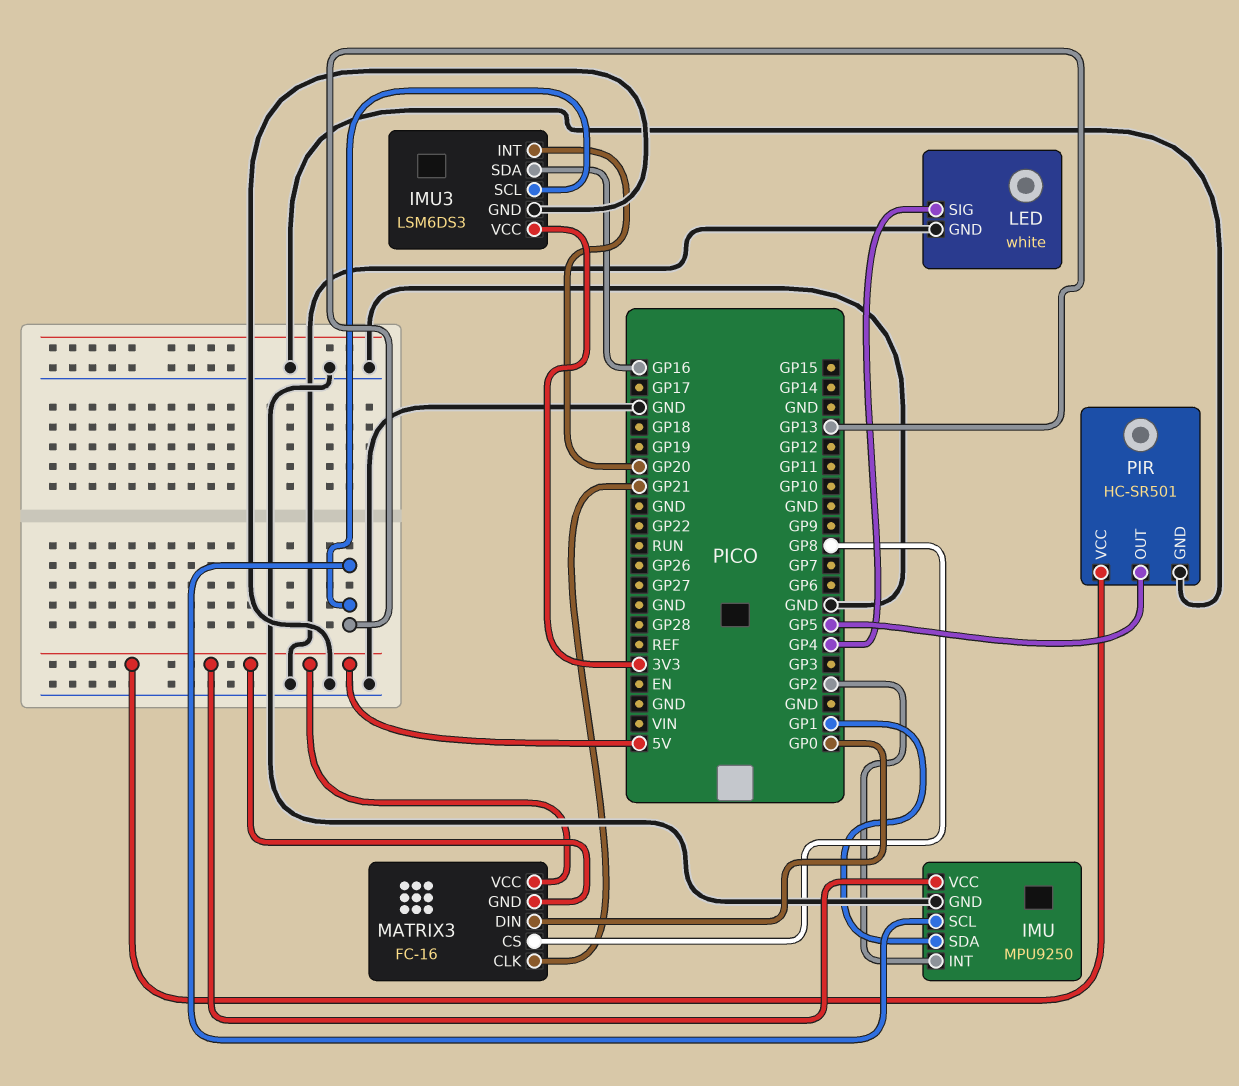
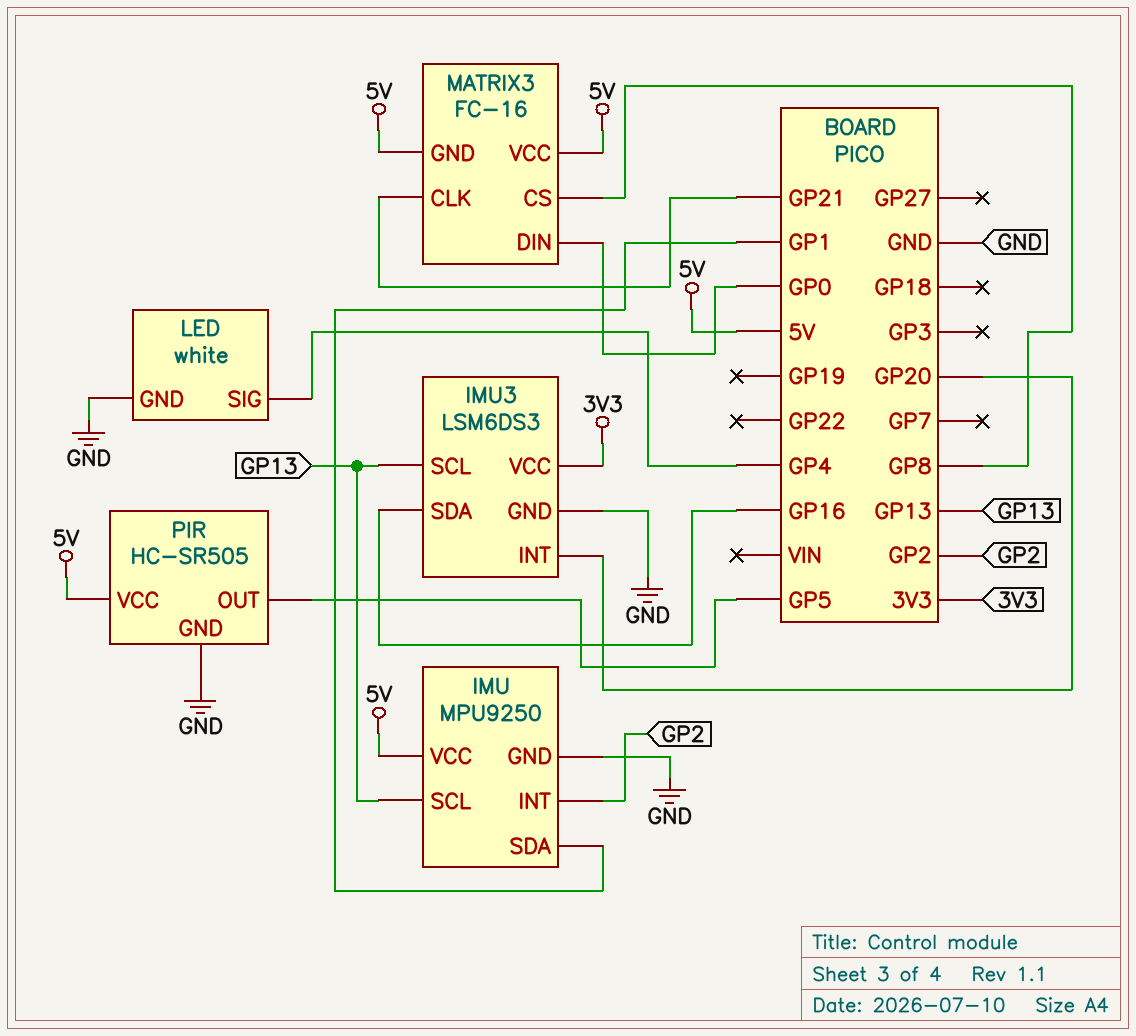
PIR: HC-SR501 -> HC-SR505

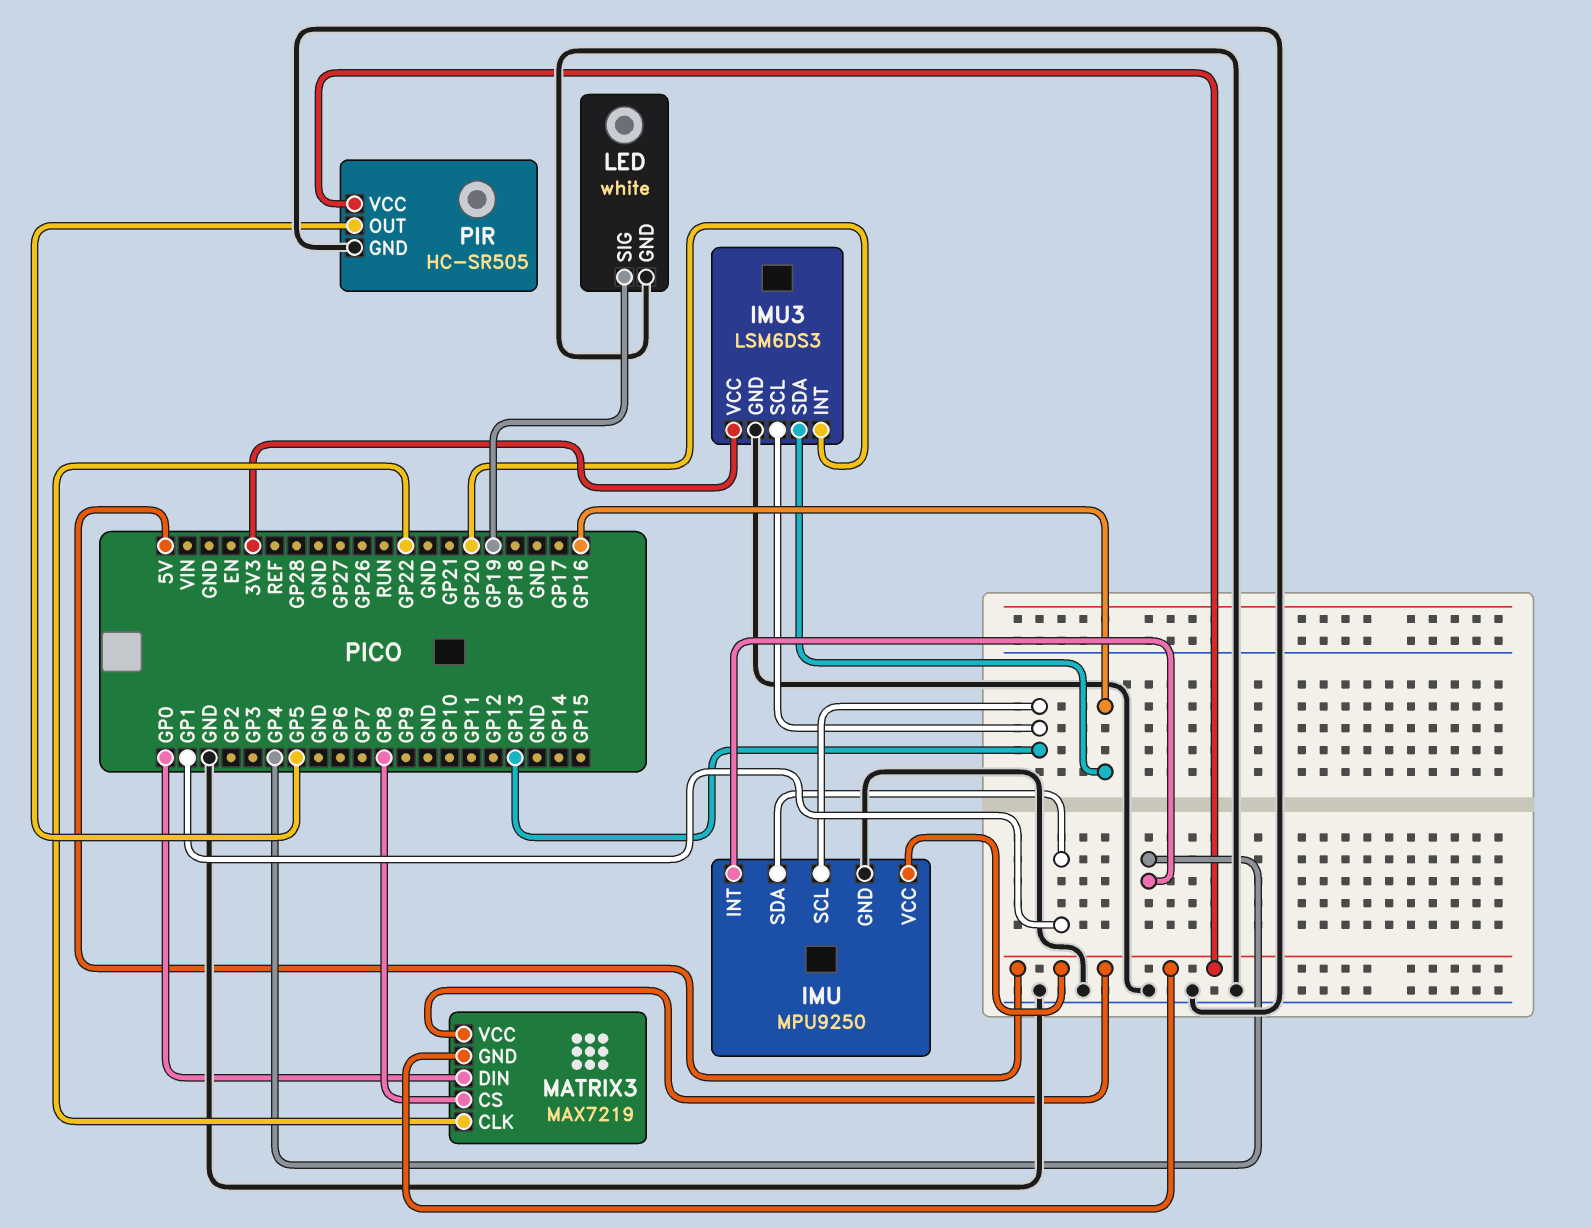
IMU pin INT: GP2 -> GP4
LED pin SIG: GP4 -> GP19
MATRIX3: FC-16 -> MAX7219
MATRIX3 pin CLK: GP21 -> GP22

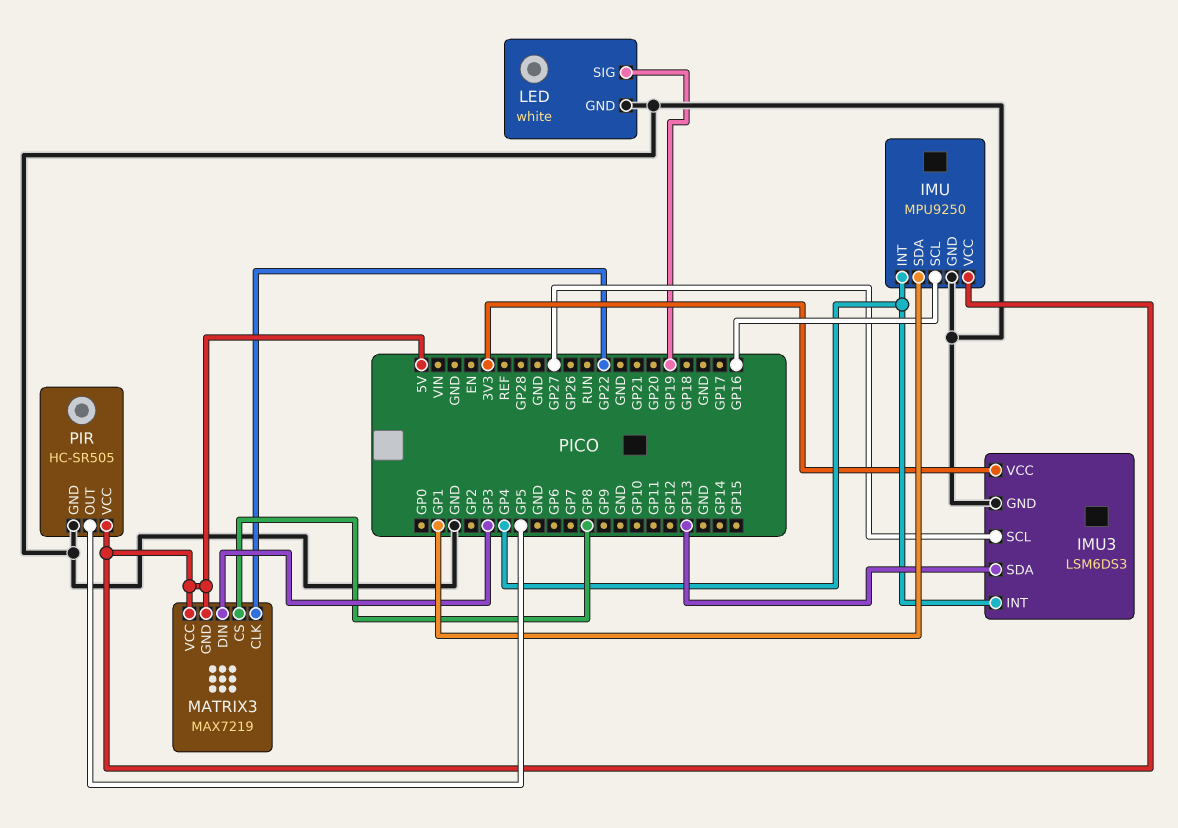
IMU pin SCL: GP13 -> GP16
IMU3 pin INT: GP20 -> GP4
IMU3 pin SCL: GP13 -> GP27
IMU3 pin SDA: GP16 -> GP13
MATRIX3 pin DIN: GP0 -> GP3

